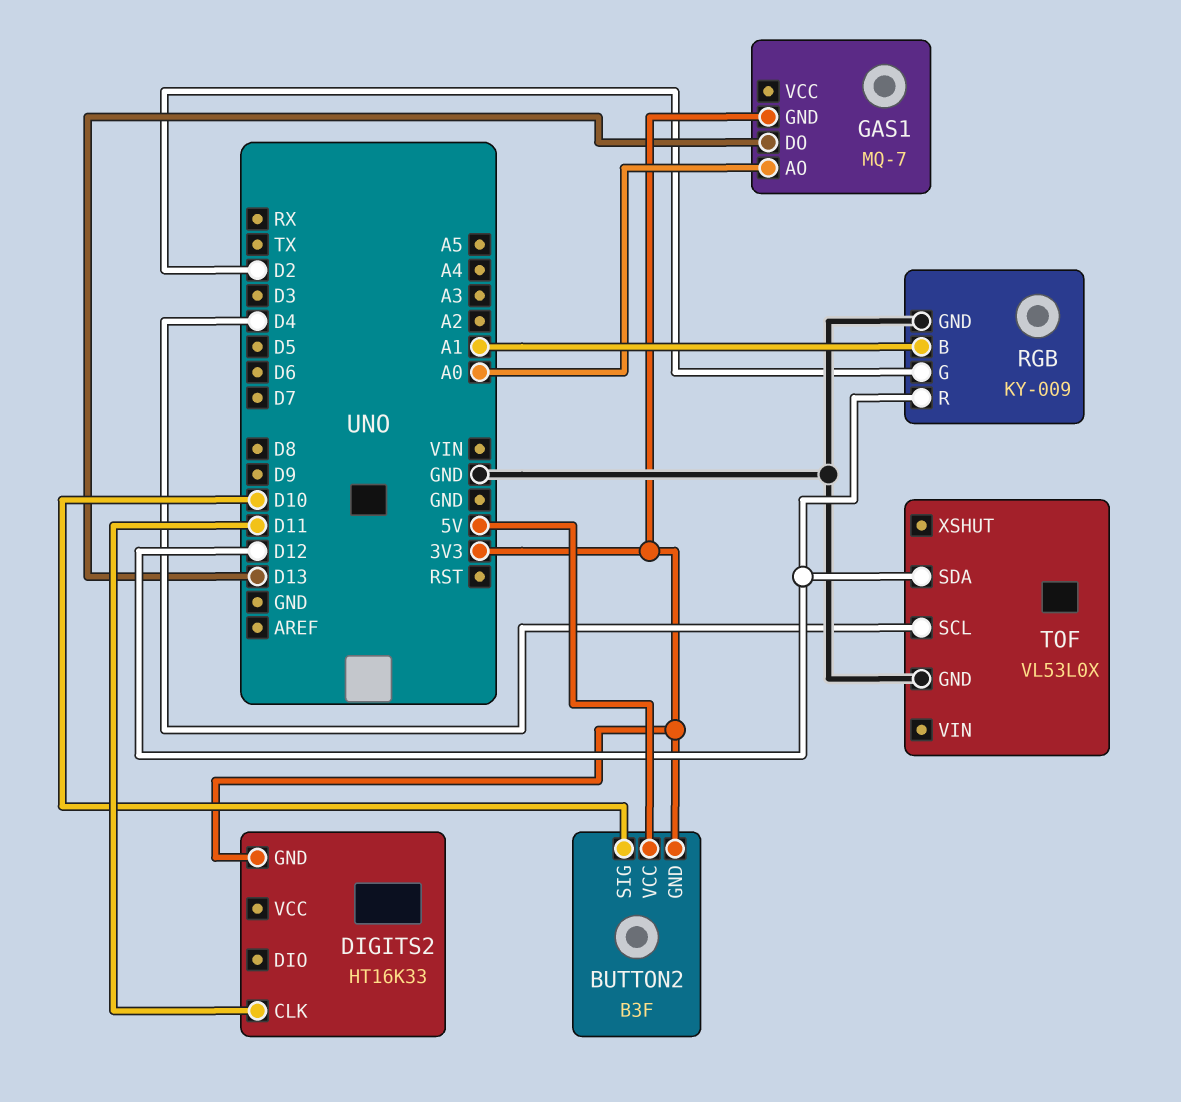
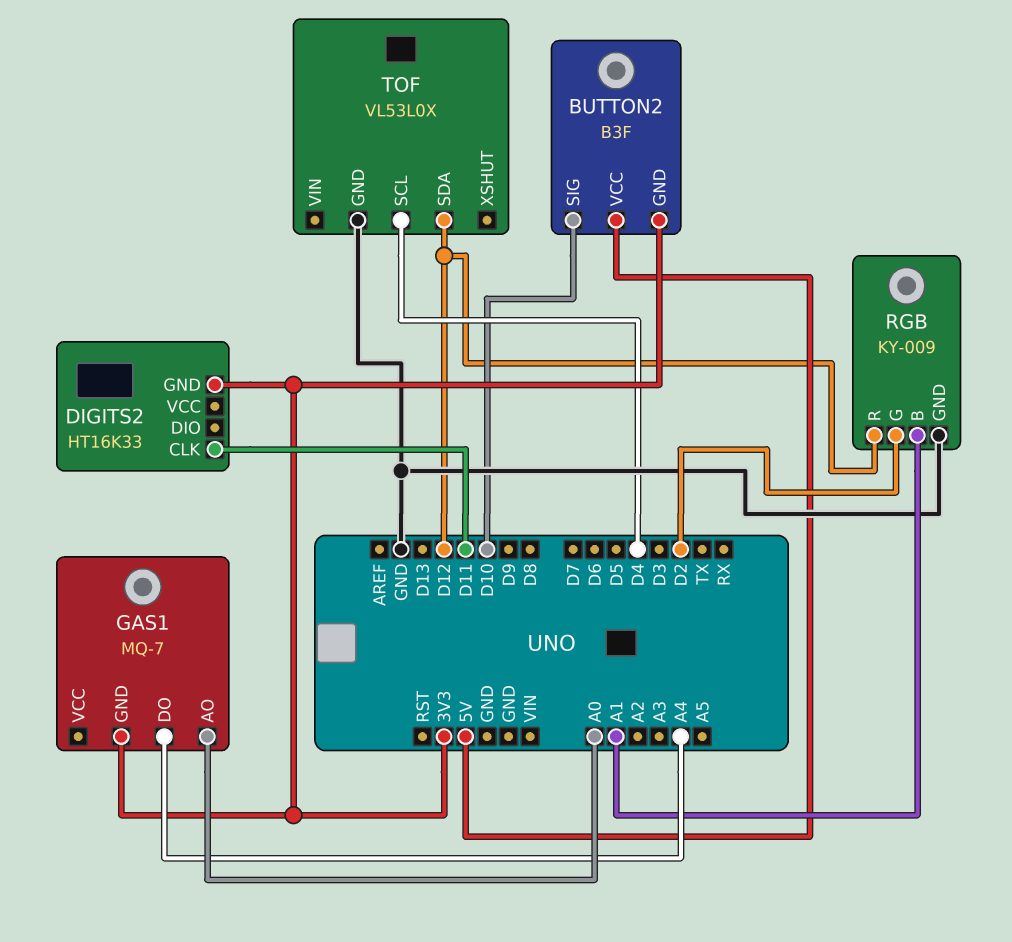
GAS1 pin DO: D13 -> A4

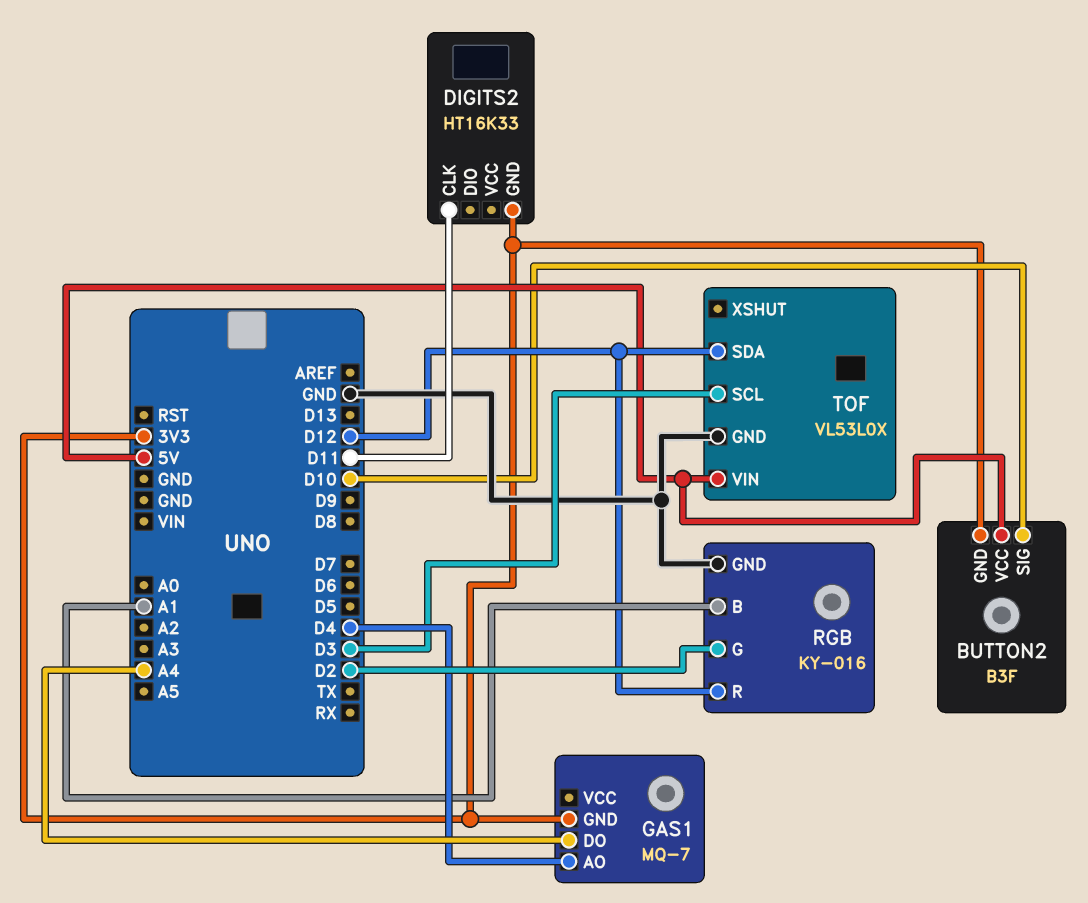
GAS1 pin AO: A0 -> D4
RGB: KY-009 -> KY-016
TOF pin SCL: D4 -> D3
TOF pin VIN: none -> 5V

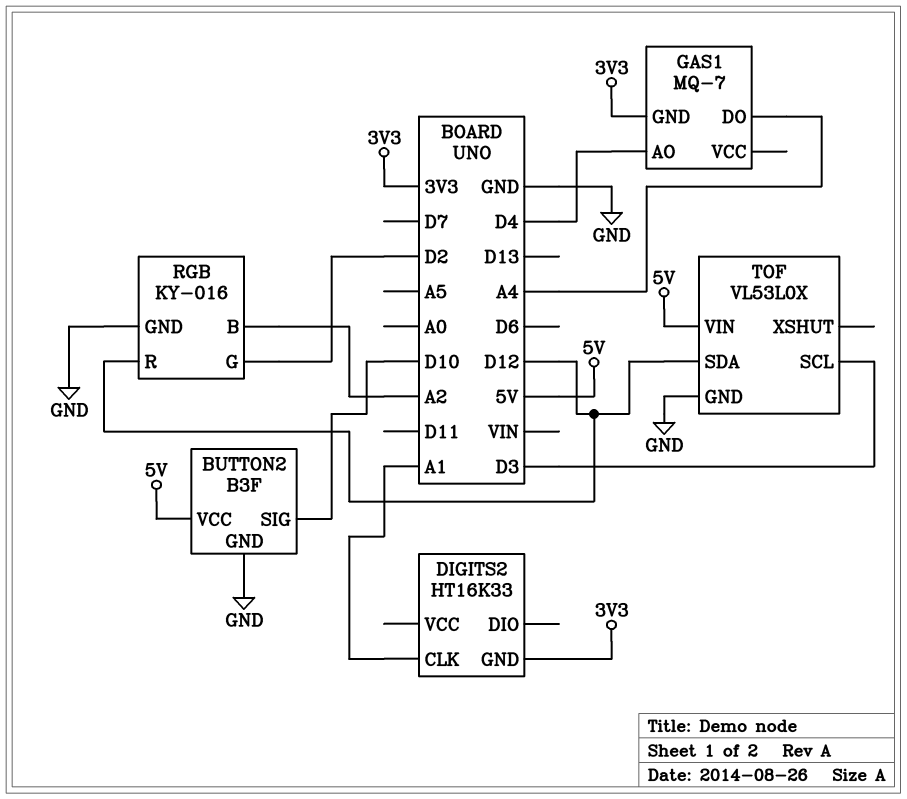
BUTTON2 pin GND: 3V3 -> GND
DIGITS2 pin CLK: D11 -> A1
RGB pin B: A1 -> A2

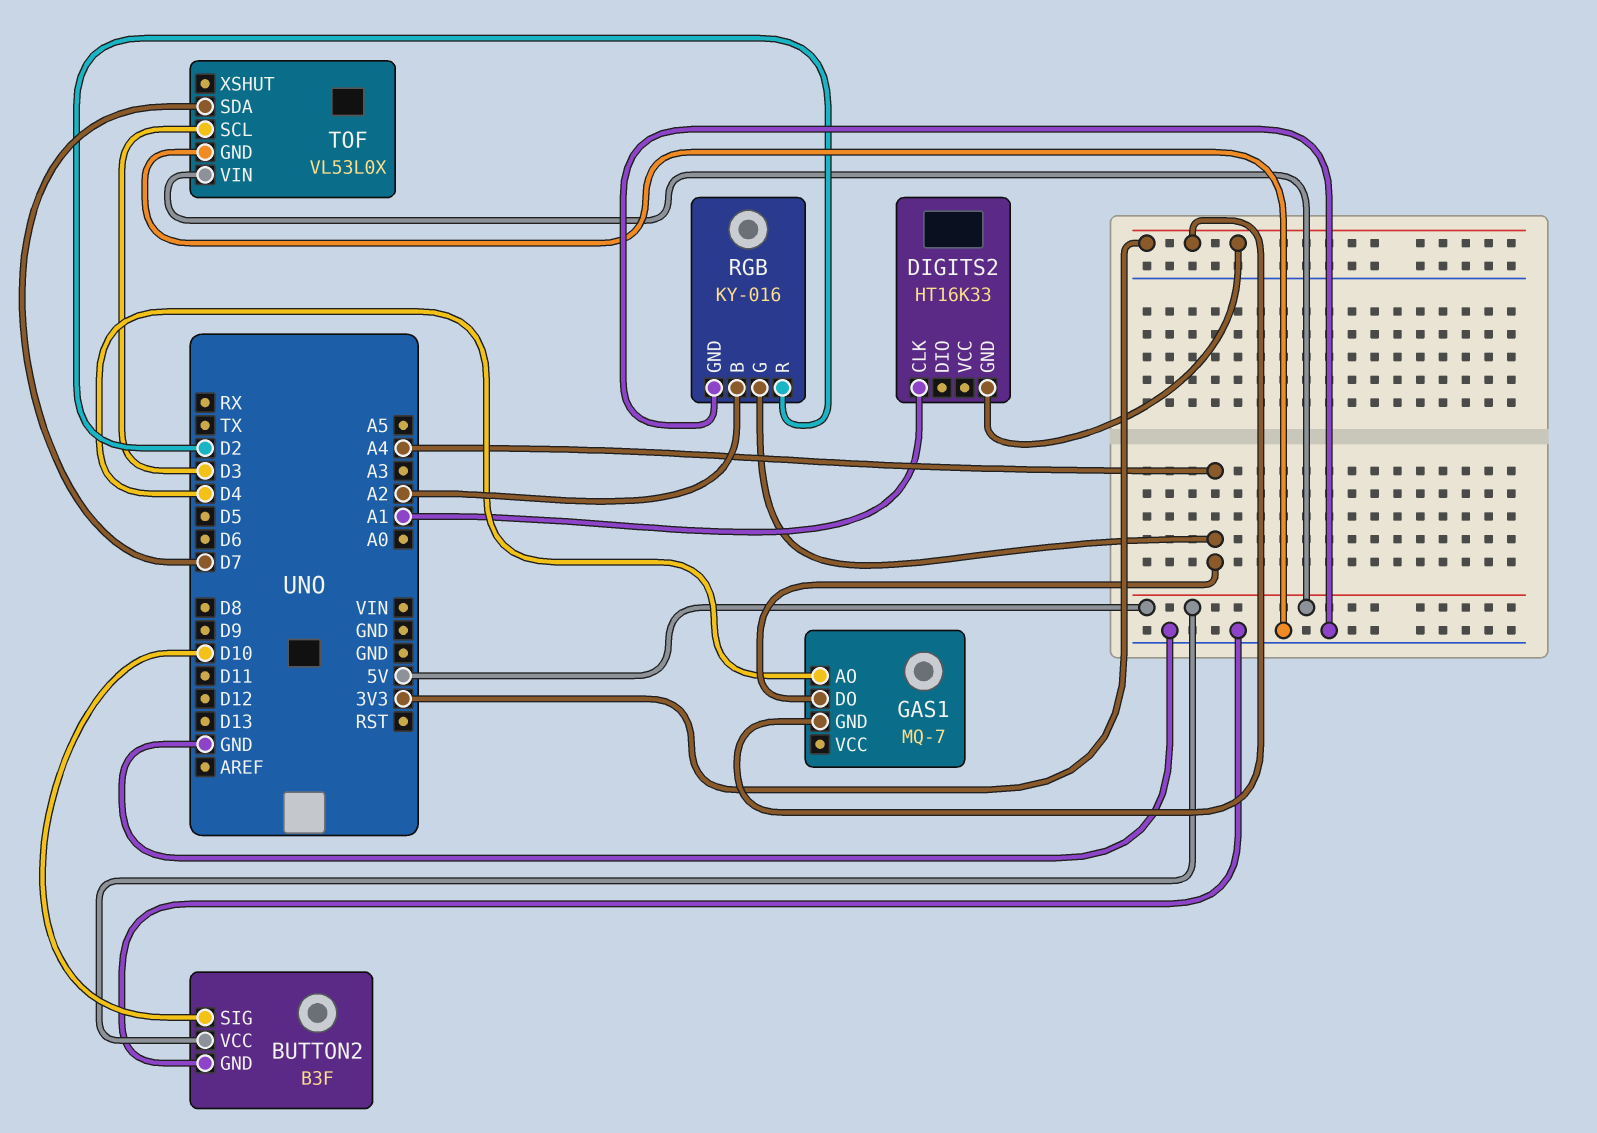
RGB pin G: D2 -> A4
RGB pin R: D12 -> D2
TOF pin SDA: D12 -> D7

